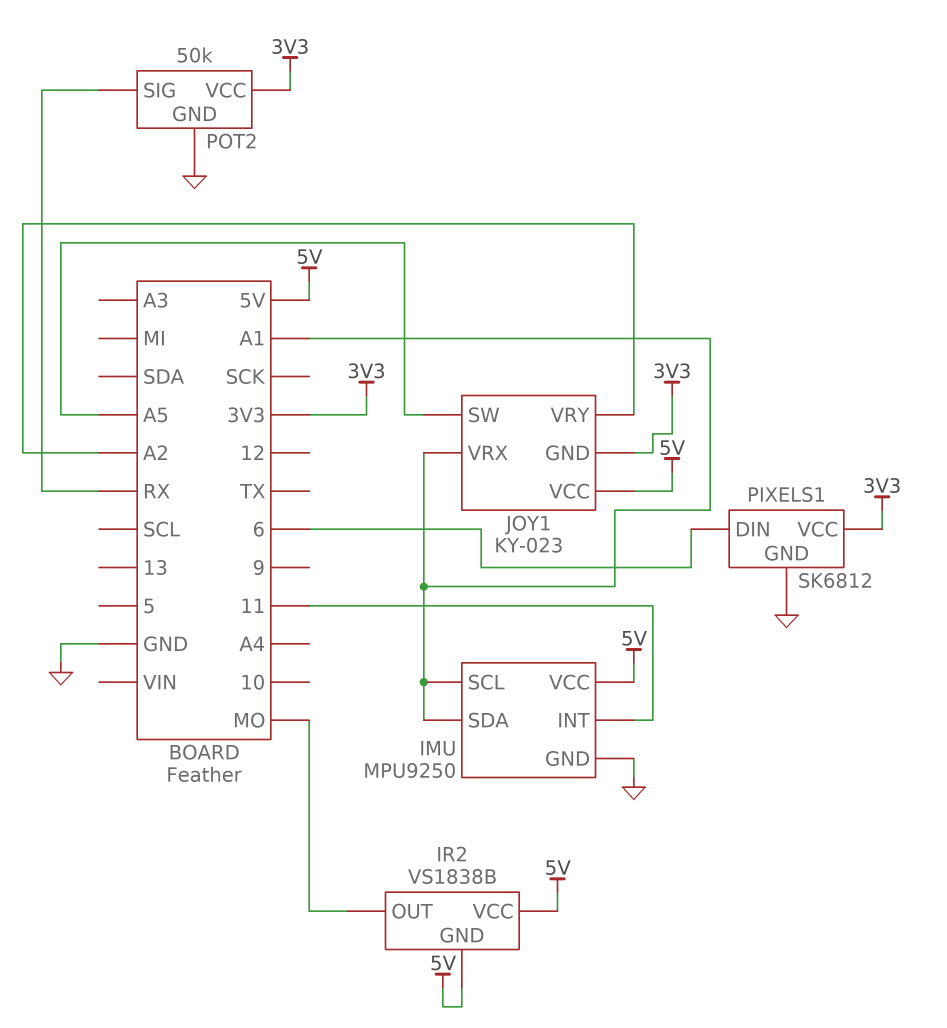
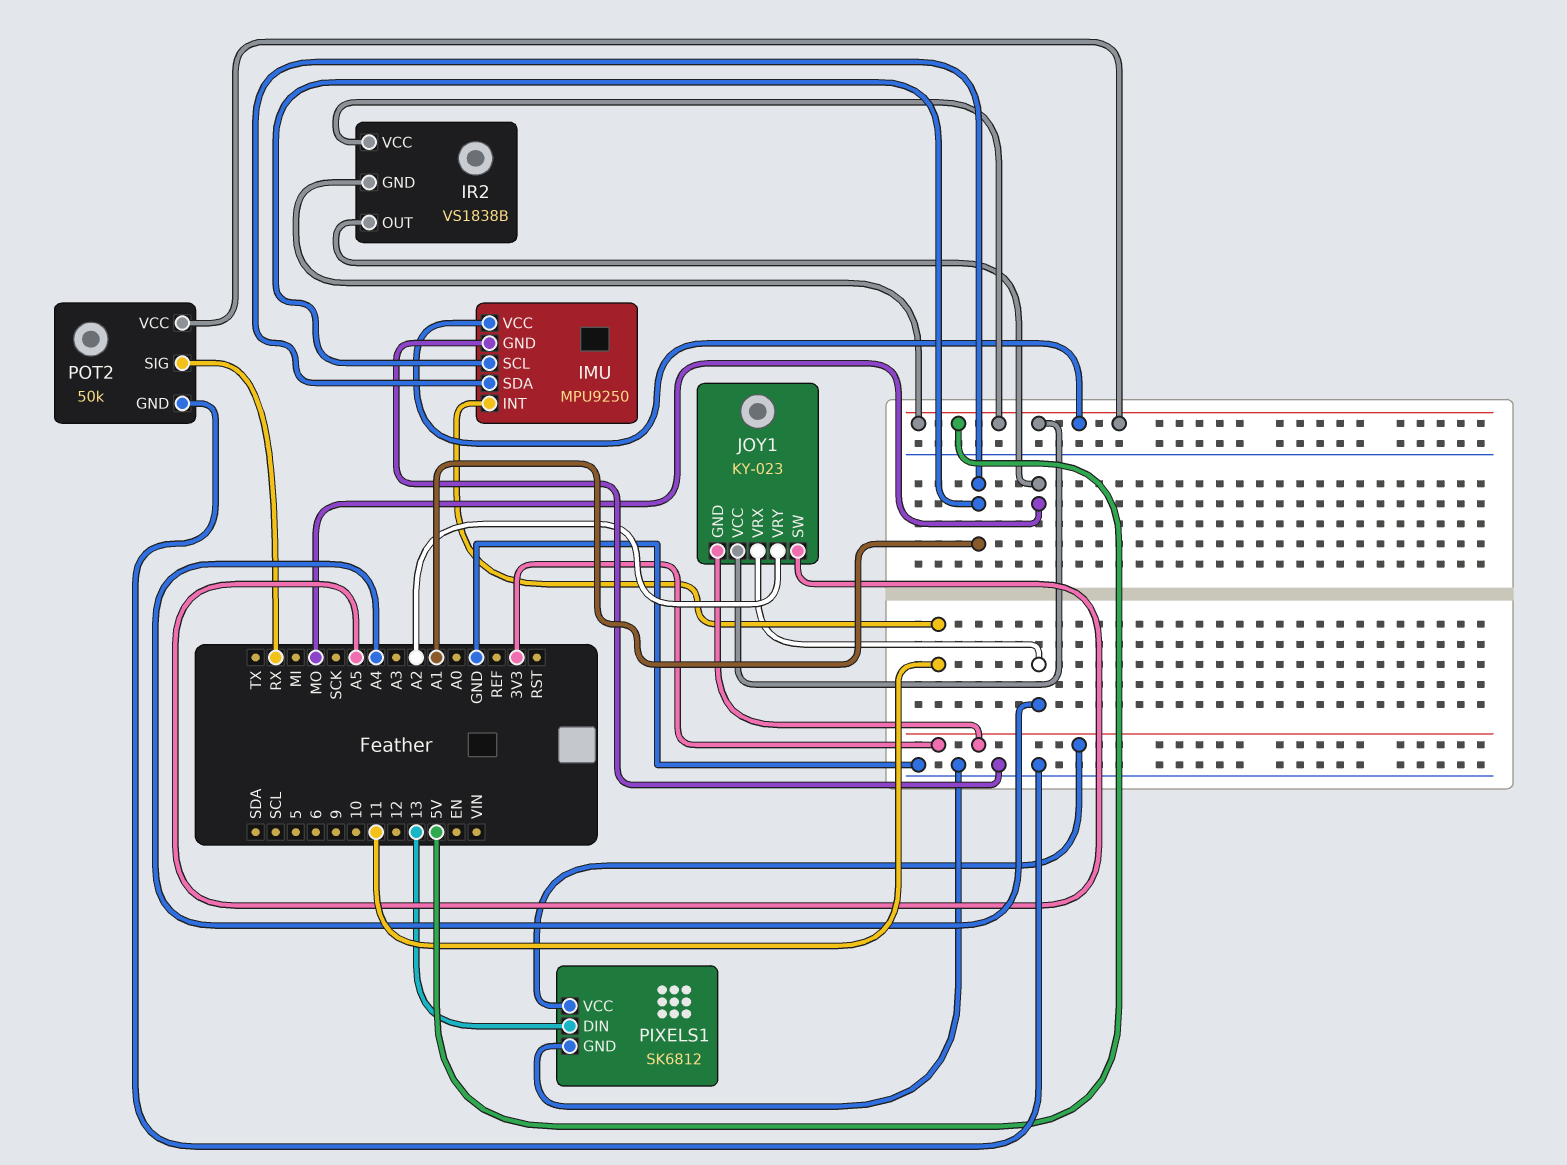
JOY1 pin VRX: A1 -> A4
PIXELS1 pin DIN: 6 -> 13
POT2 pin VCC: 3V3 -> 5V

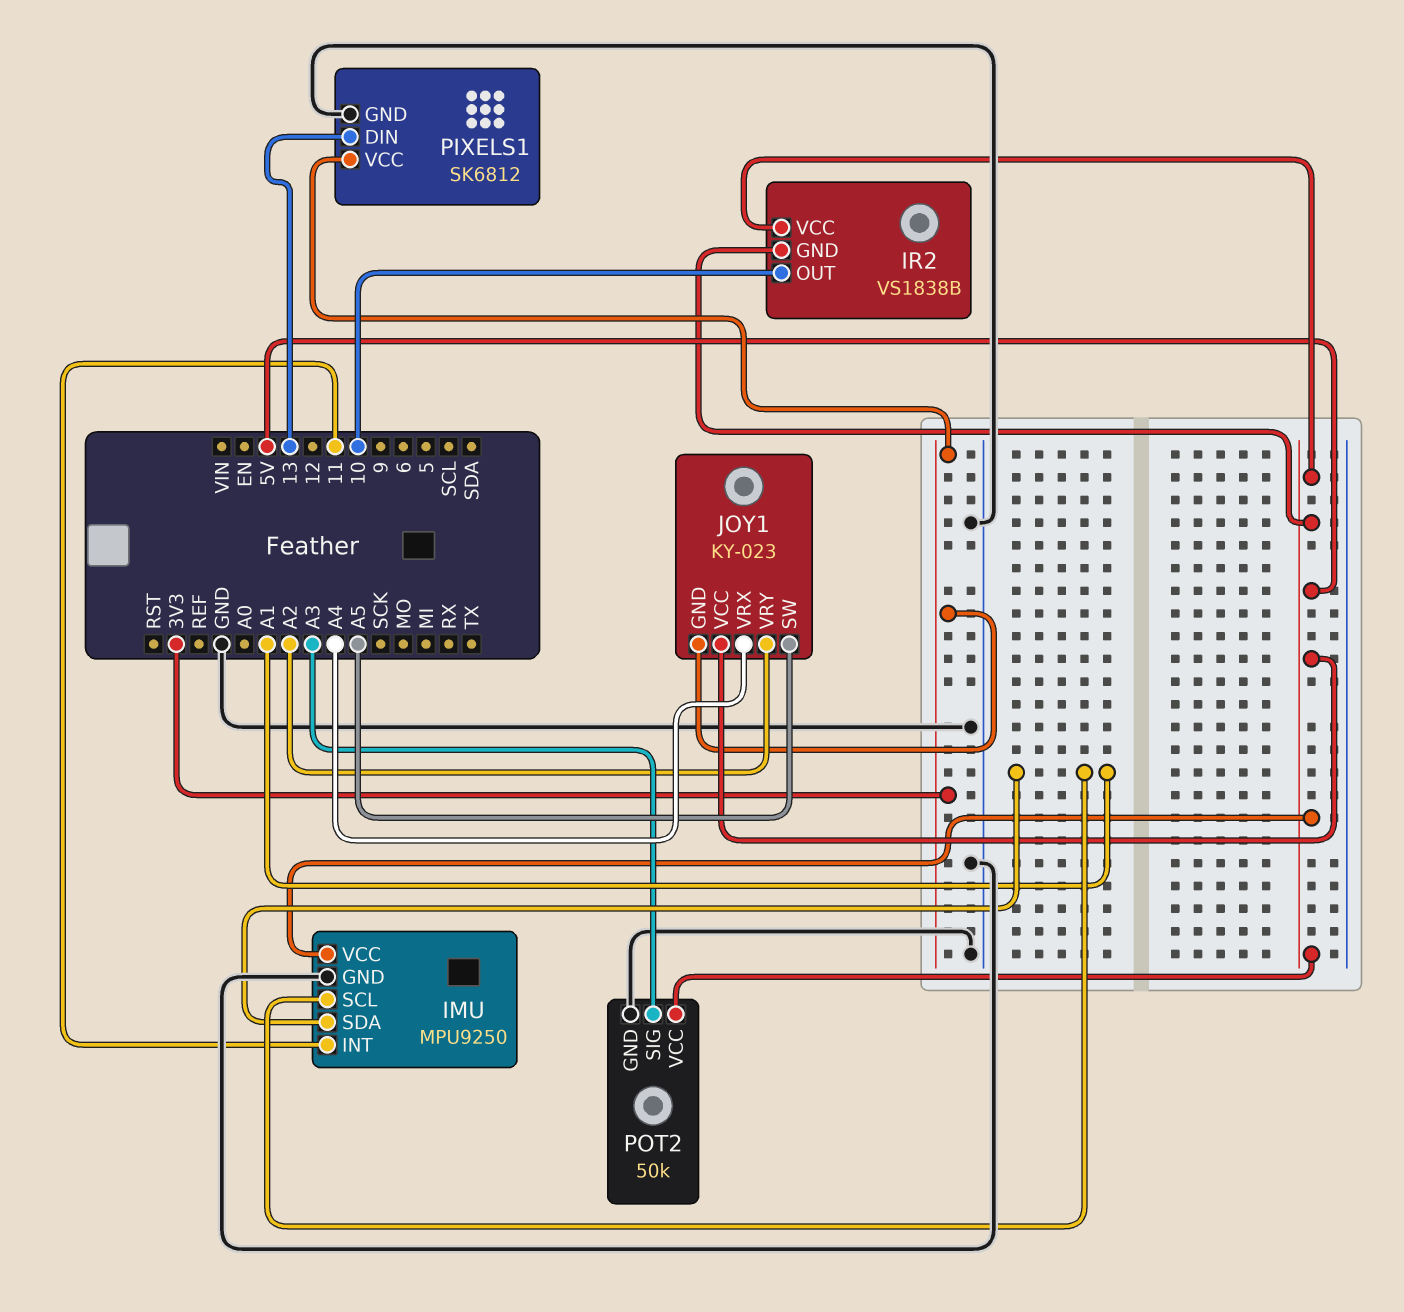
IR2 pin OUT: MO -> 10
POT2 pin SIG: RX -> A3

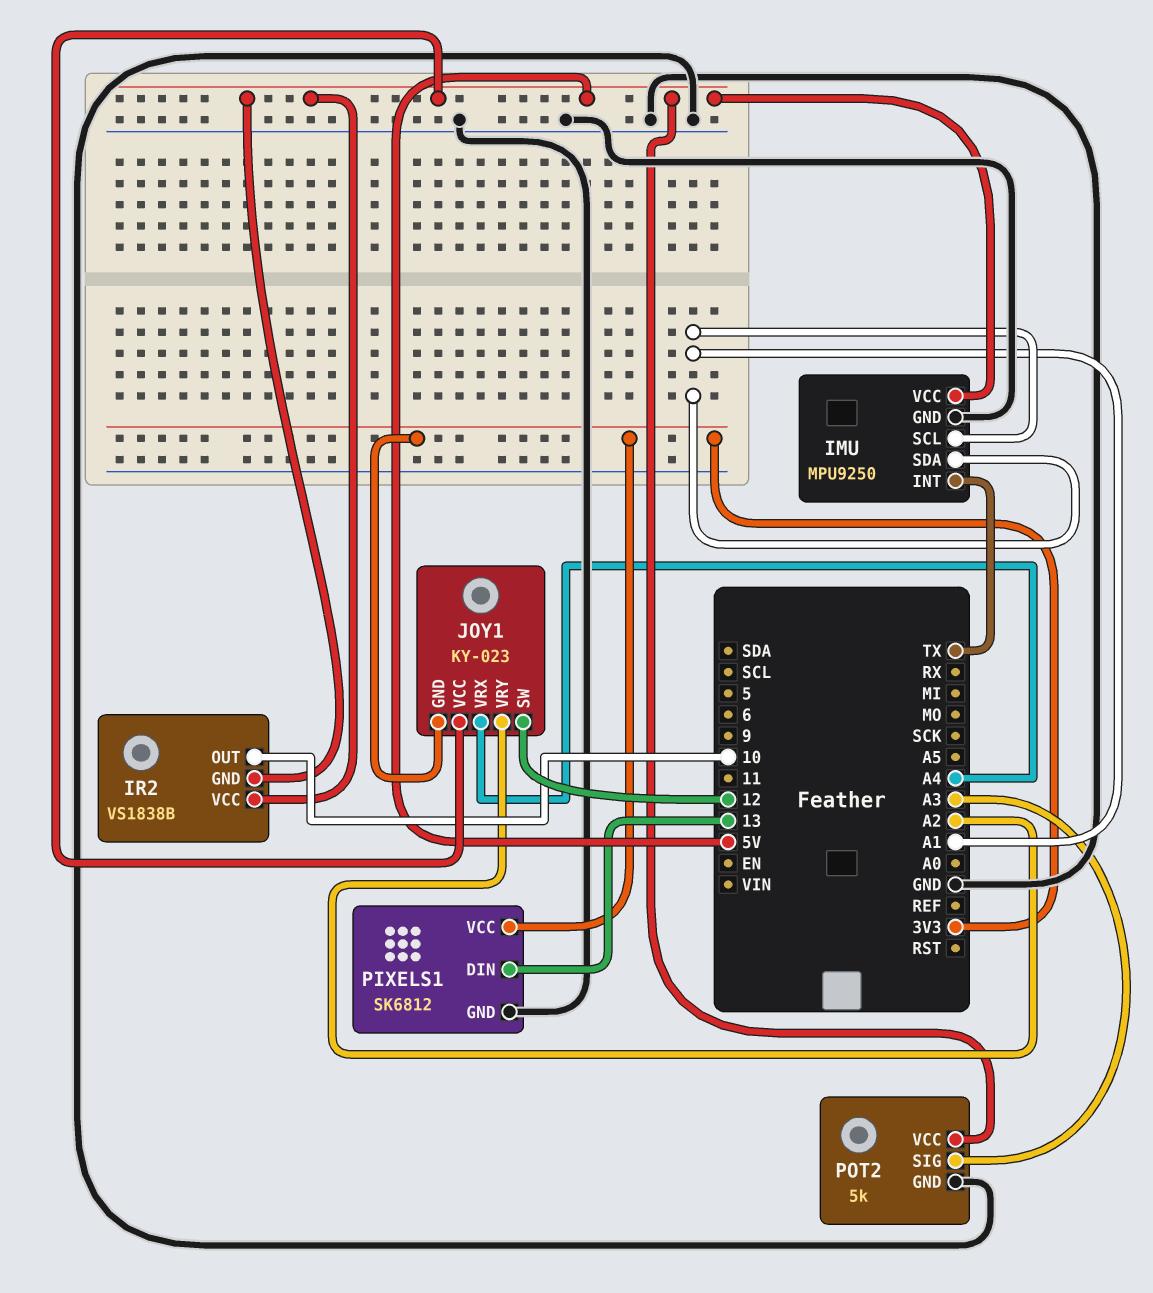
IMU pin INT: 11 -> TX
JOY1 pin SW: A5 -> 12
POT2: 50k -> 5k

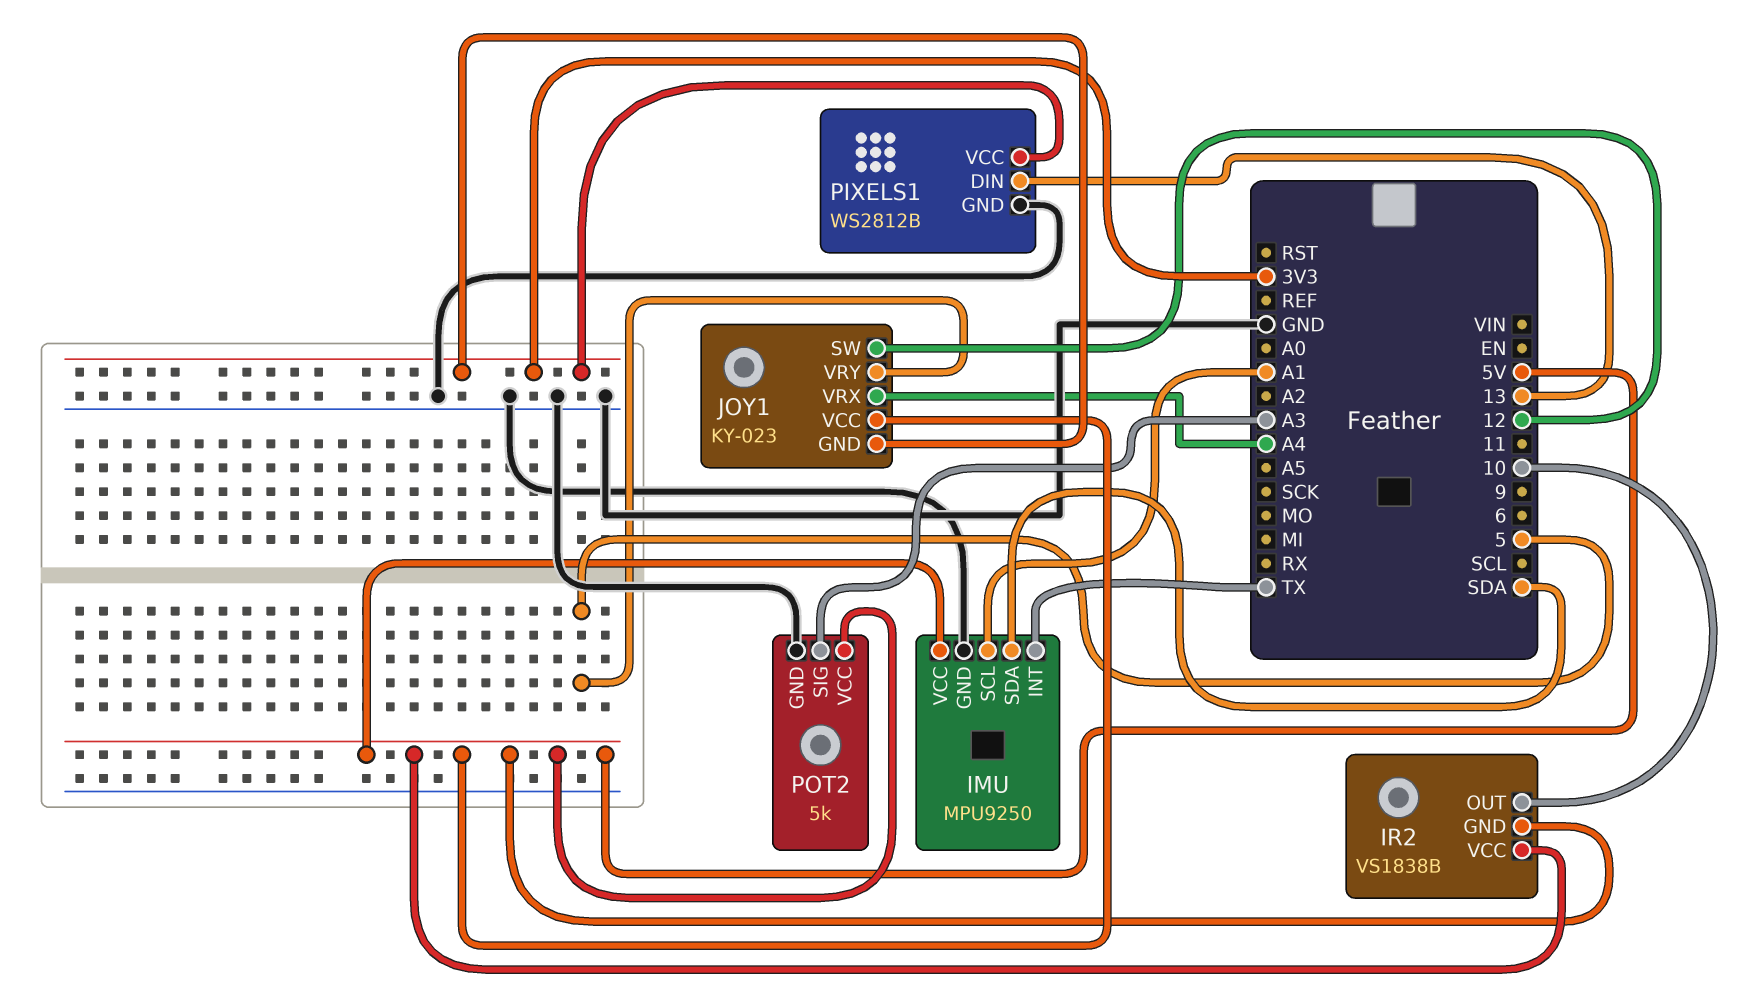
IMU pin SDA: A1 -> SDA
JOY1 pin VRY: A2 -> 5
PIXELS1: SK6812 -> WS2812B

